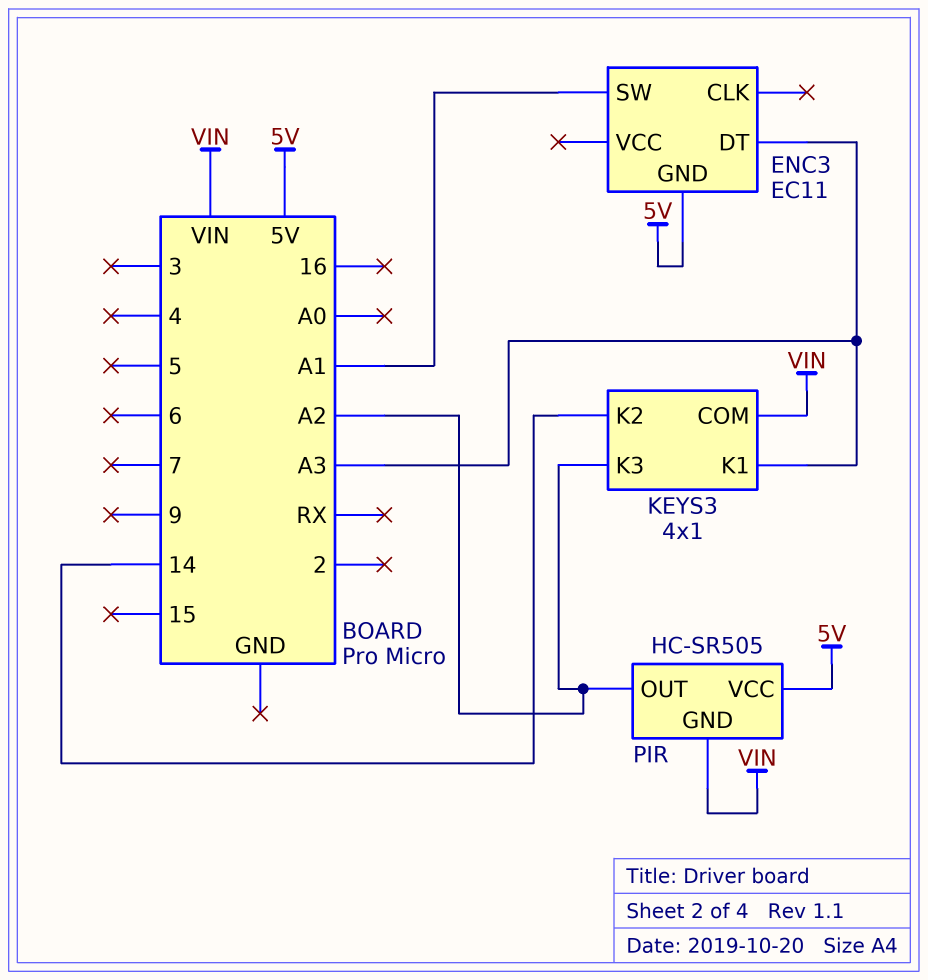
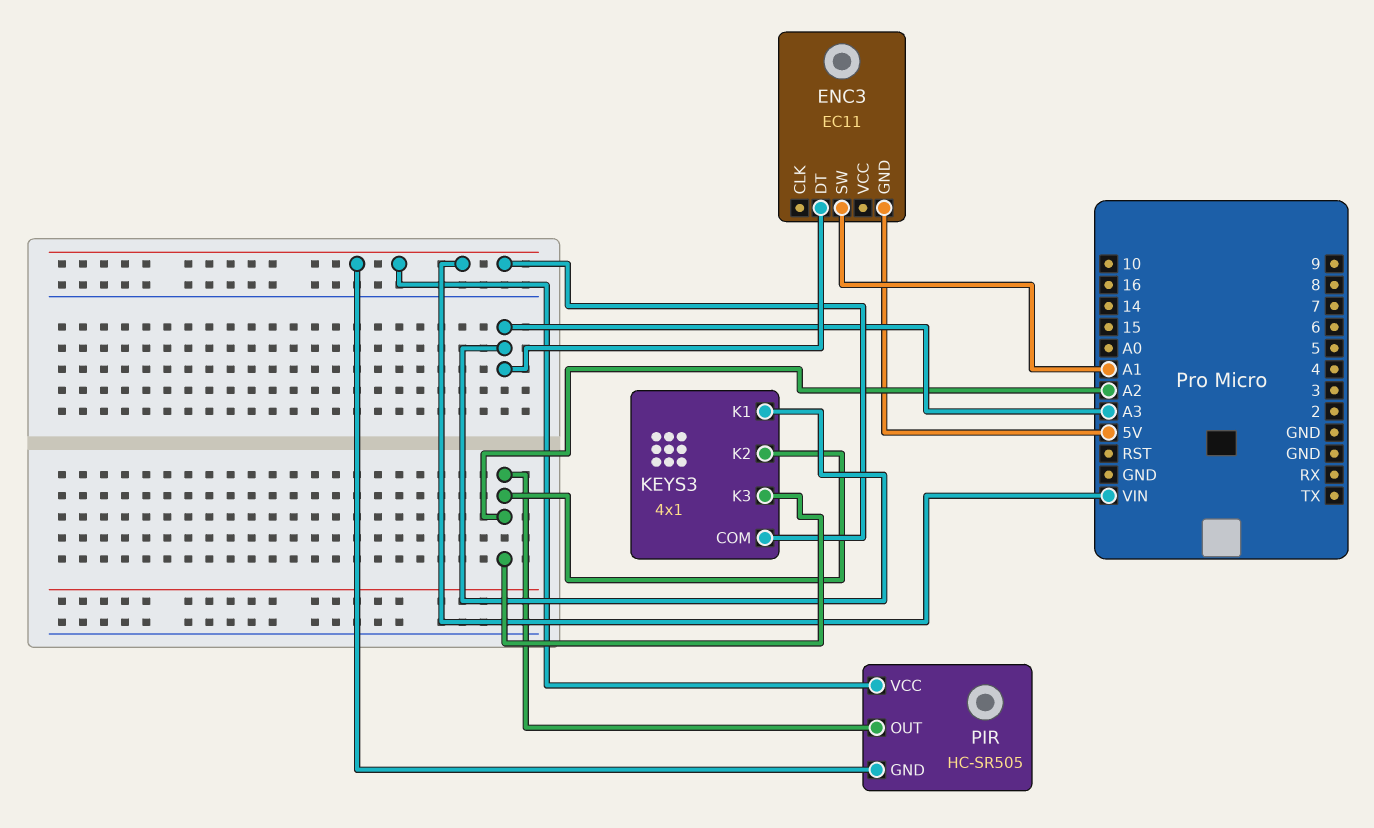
KEYS3 pin K2: 14 -> A2
PIR pin VCC: 5V -> VIN

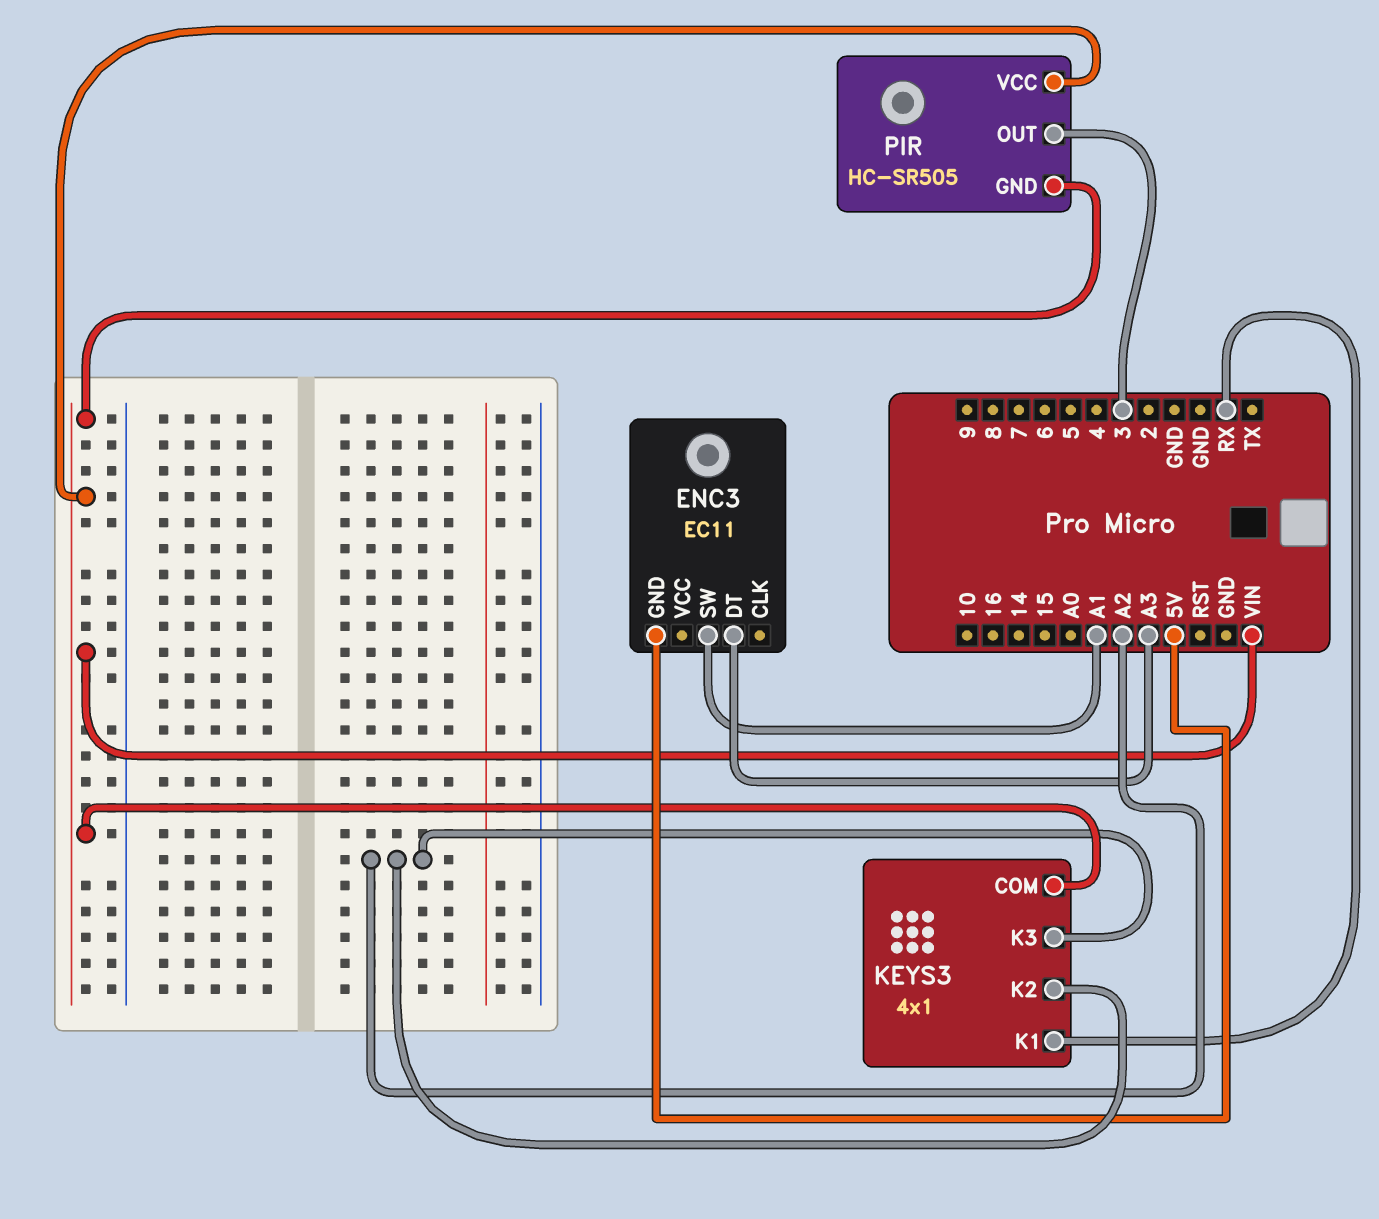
KEYS3 pin K1: A3 -> RX
PIR pin OUT: A2 -> 3

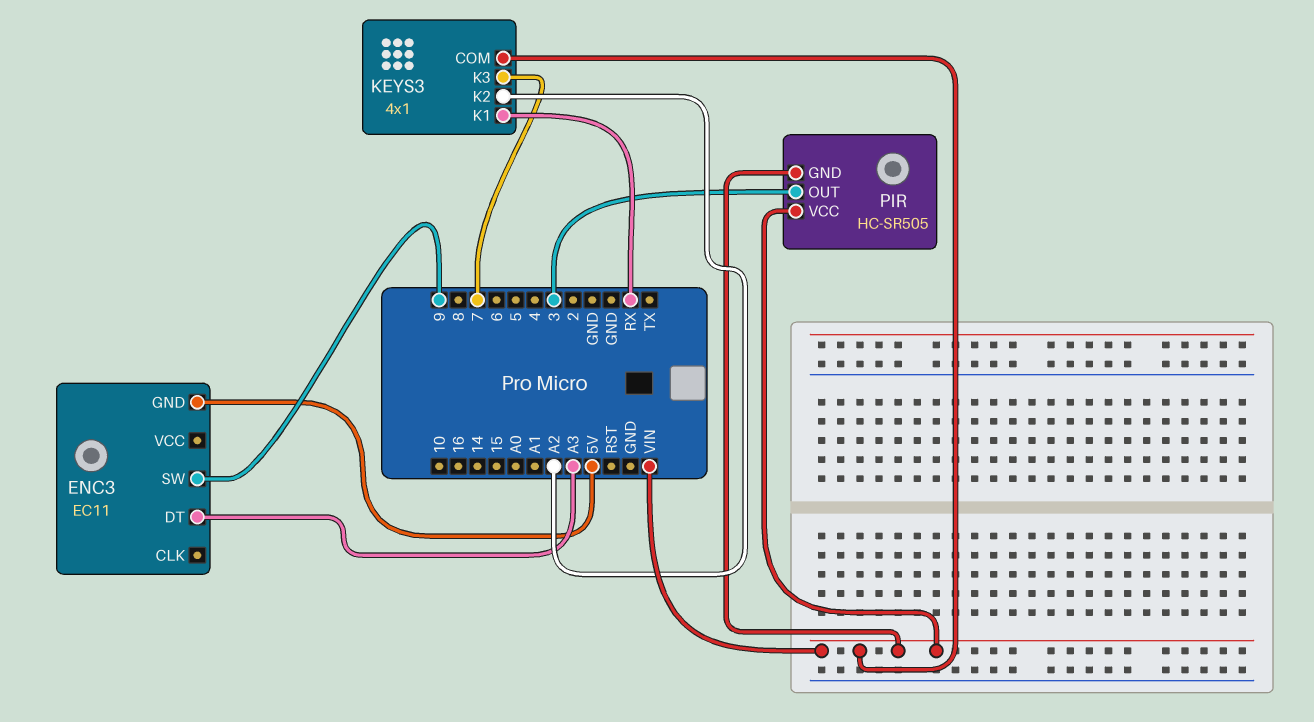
ENC3 pin SW: A1 -> 9
KEYS3 pin K3: A2 -> 7

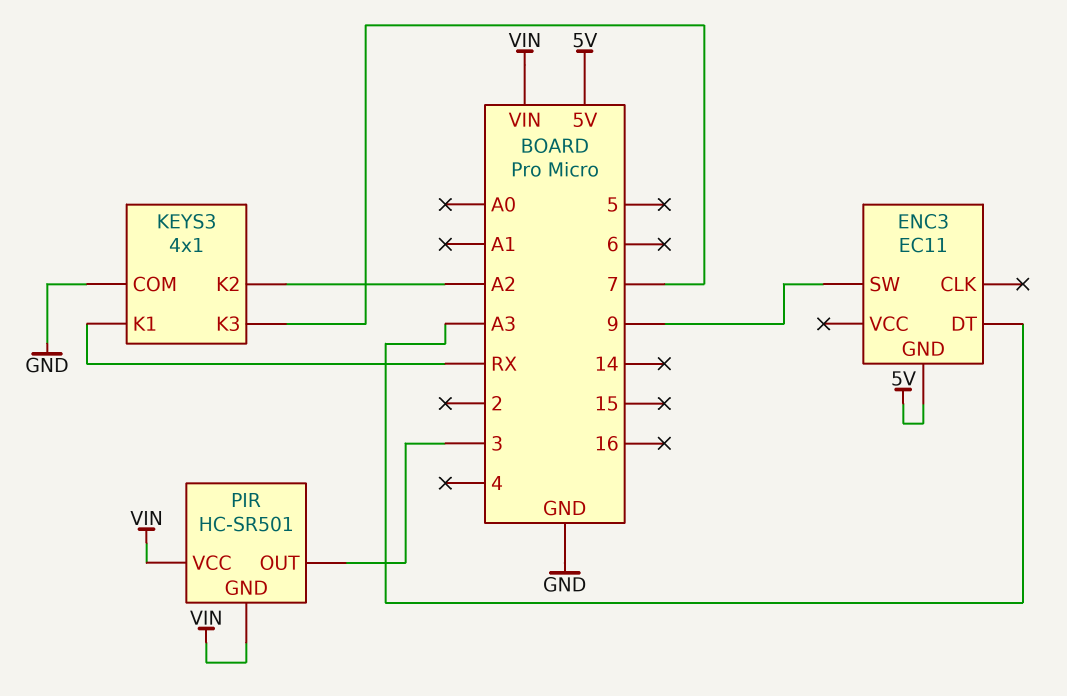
KEYS3 pin COM: VIN -> GND
PIR: HC-SR505 -> HC-SR501

